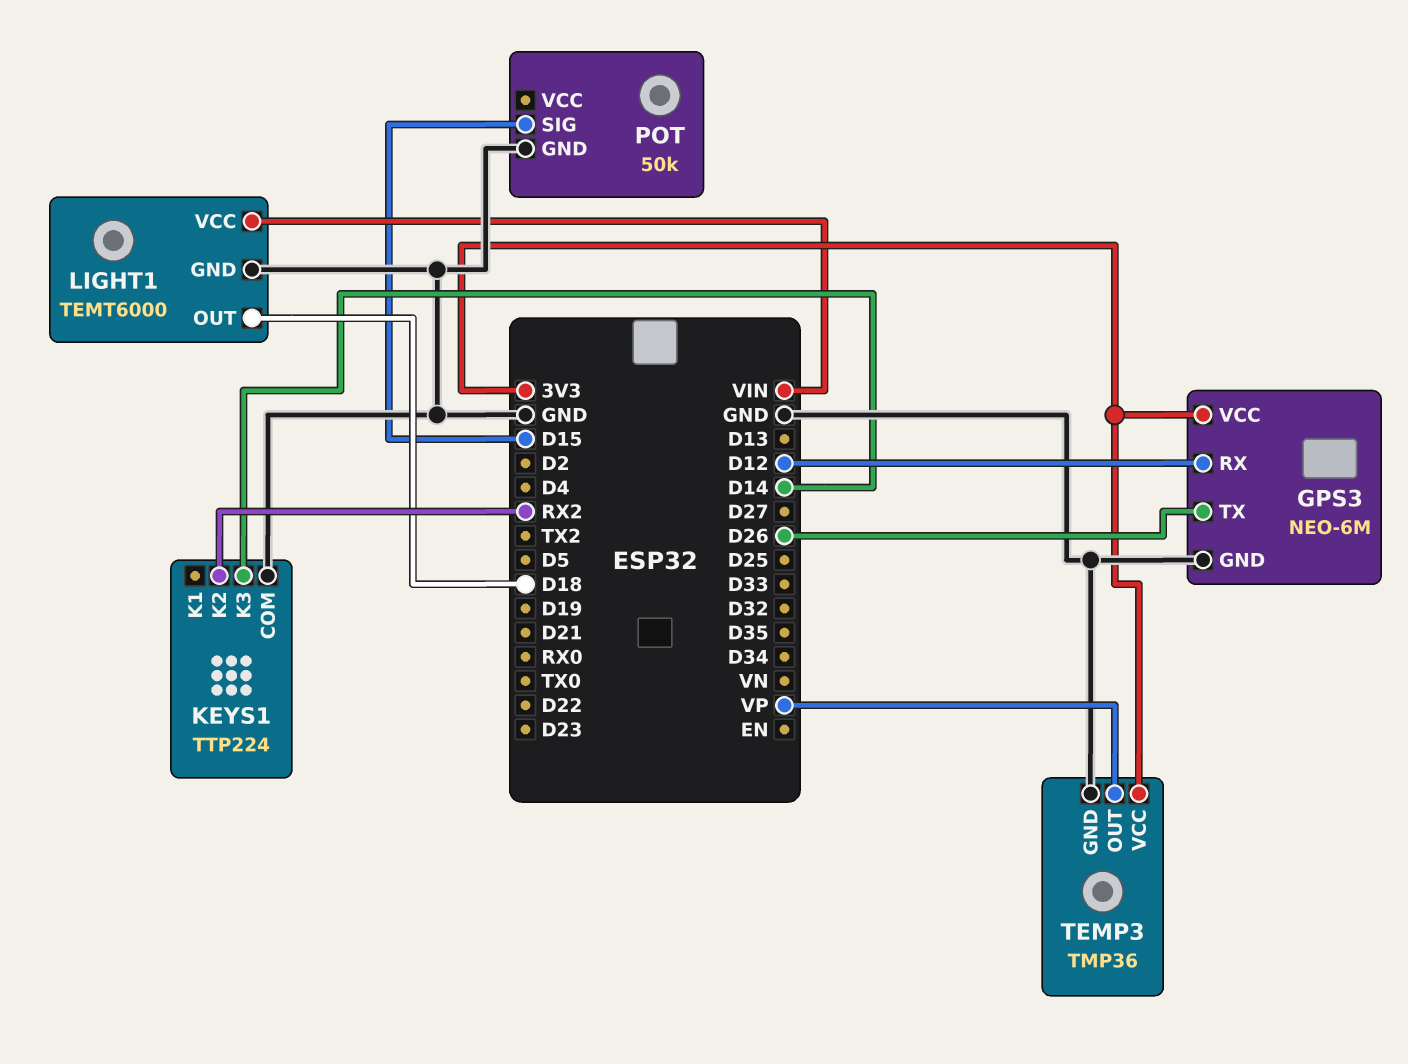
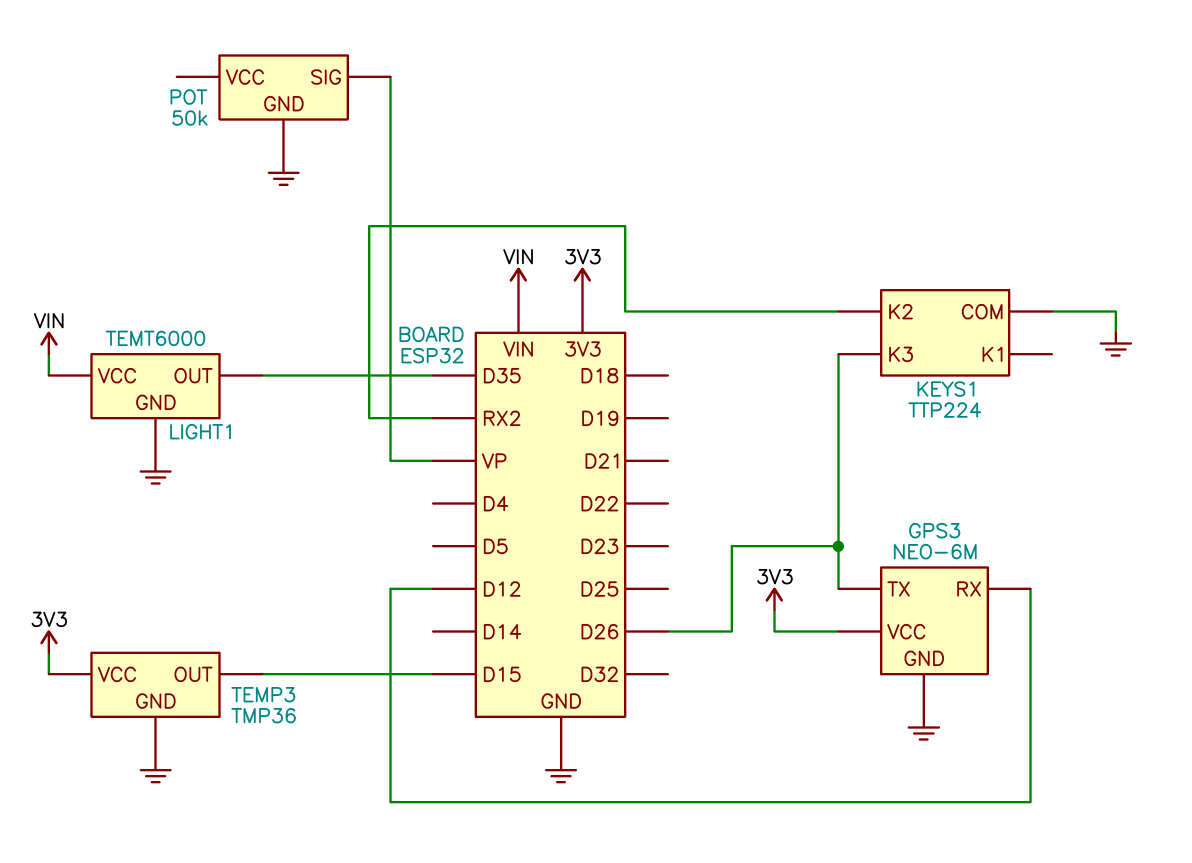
KEYS1 pin K3: D14 -> D26
LIGHT1 pin OUT: D18 -> D35
POT pin SIG: D15 -> VP
TEMP3 pin OUT: VP -> D15

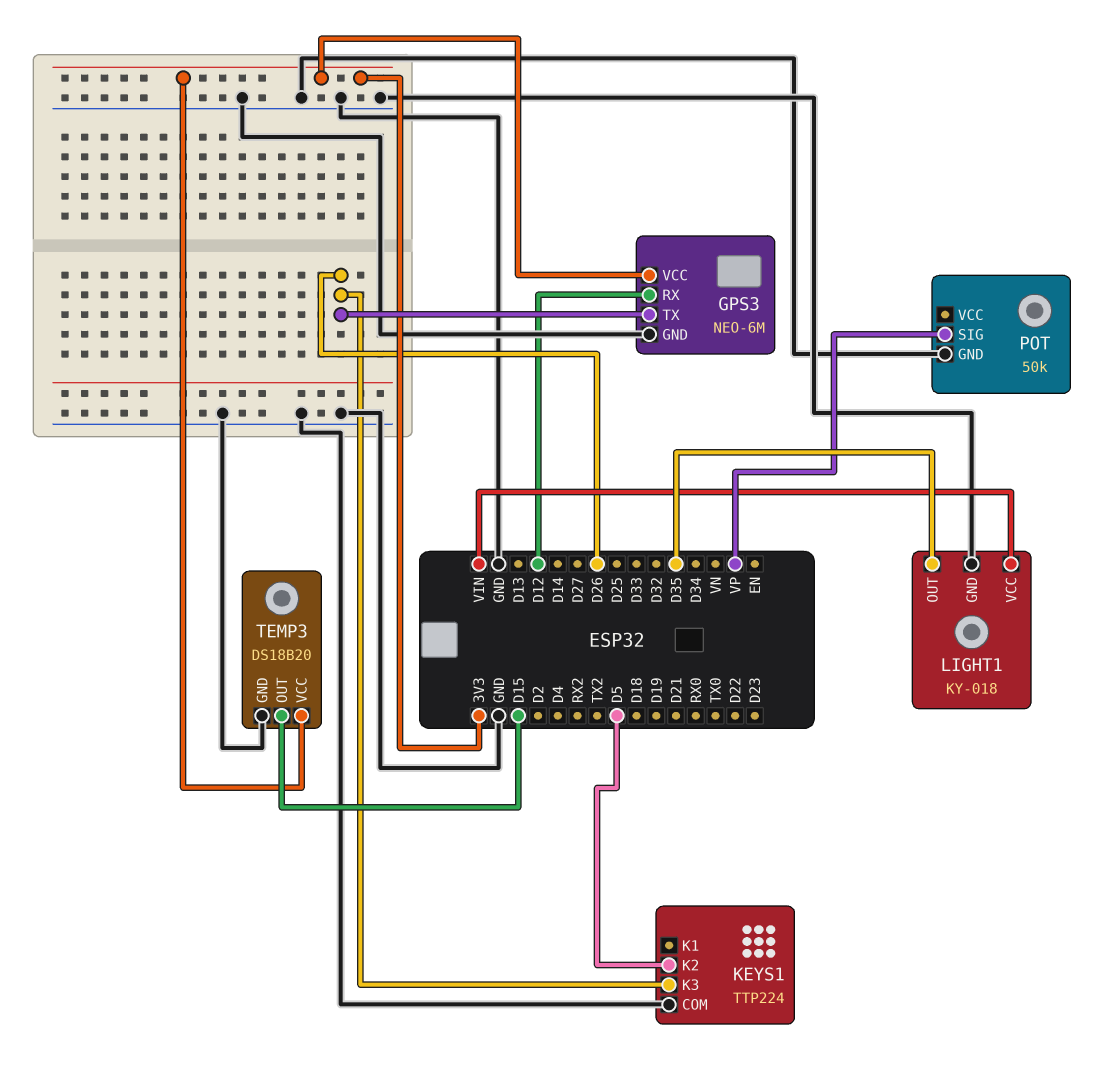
KEYS1 pin K2: RX2 -> D5
LIGHT1: TEMT6000 -> KY-018
TEMP3: TMP36 -> DS18B20

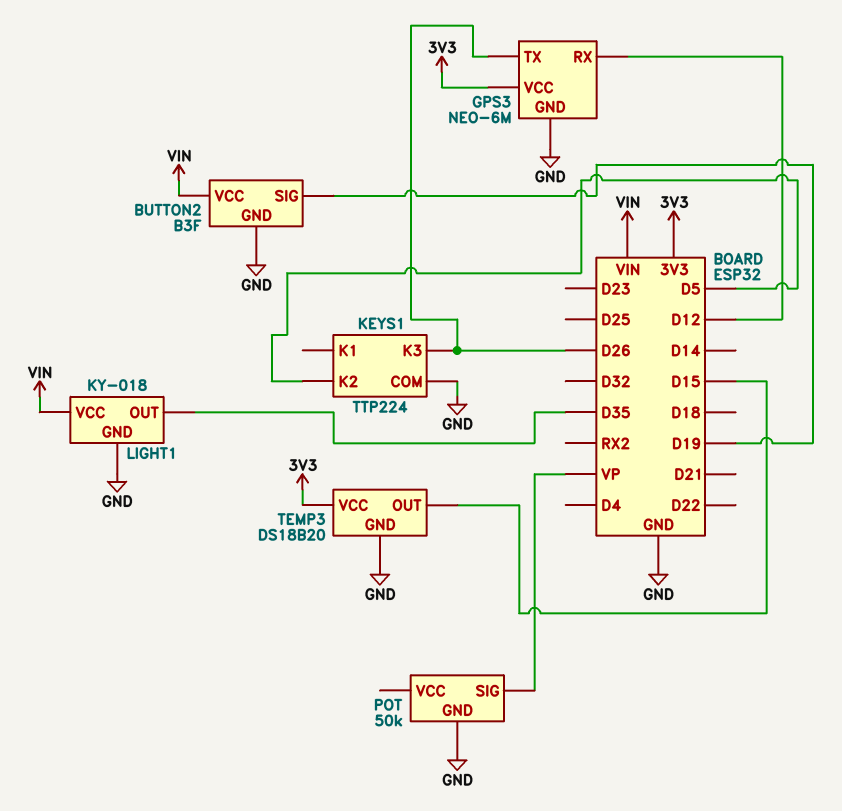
BUTTON2: none -> B3F
BUTTON2 pin GND: none -> GND
BUTTON2 pin SIG: none -> D19
BUTTON2 pin VCC: none -> VIN

